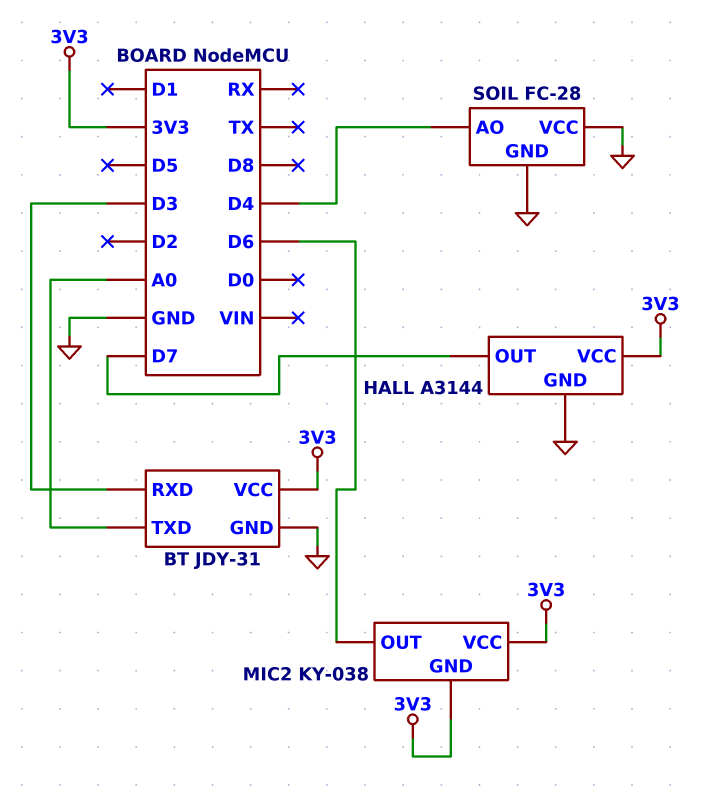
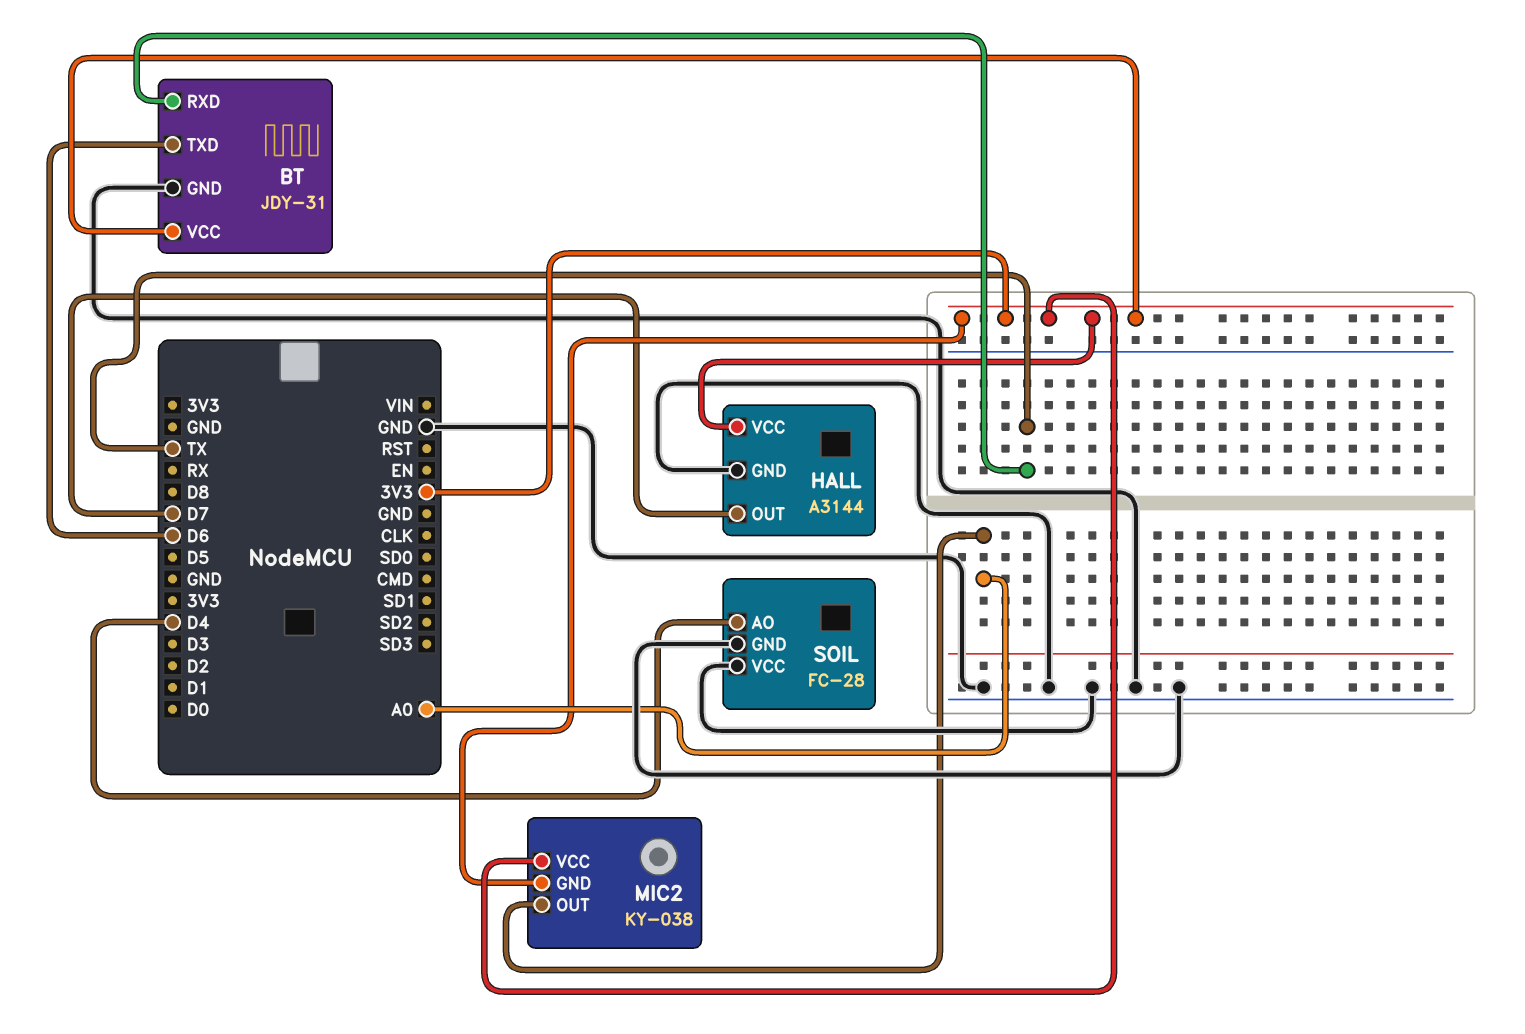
BT pin RXD: D3 -> TX
BT pin TXD: A0 -> D6
MIC2 pin OUT: D6 -> A0

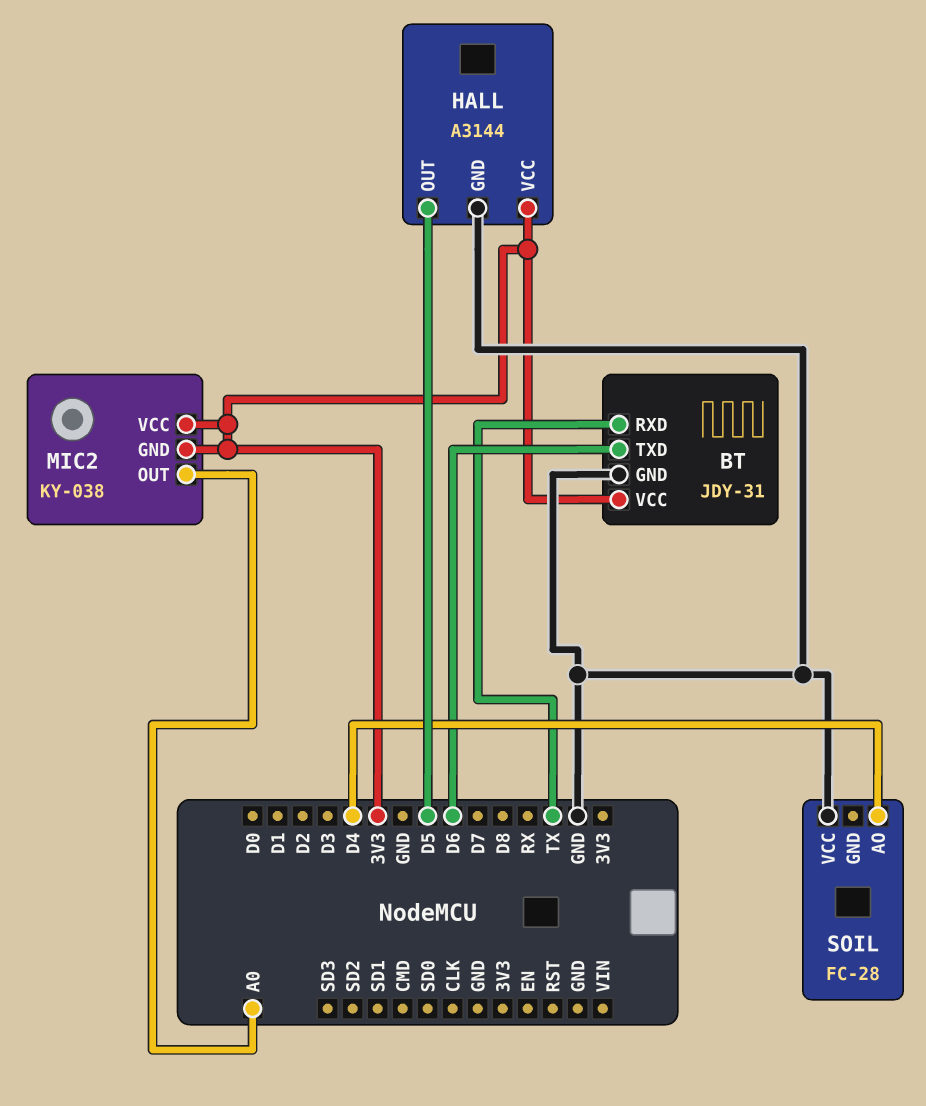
HALL pin OUT: D7 -> D5
SOIL pin GND: GND -> none

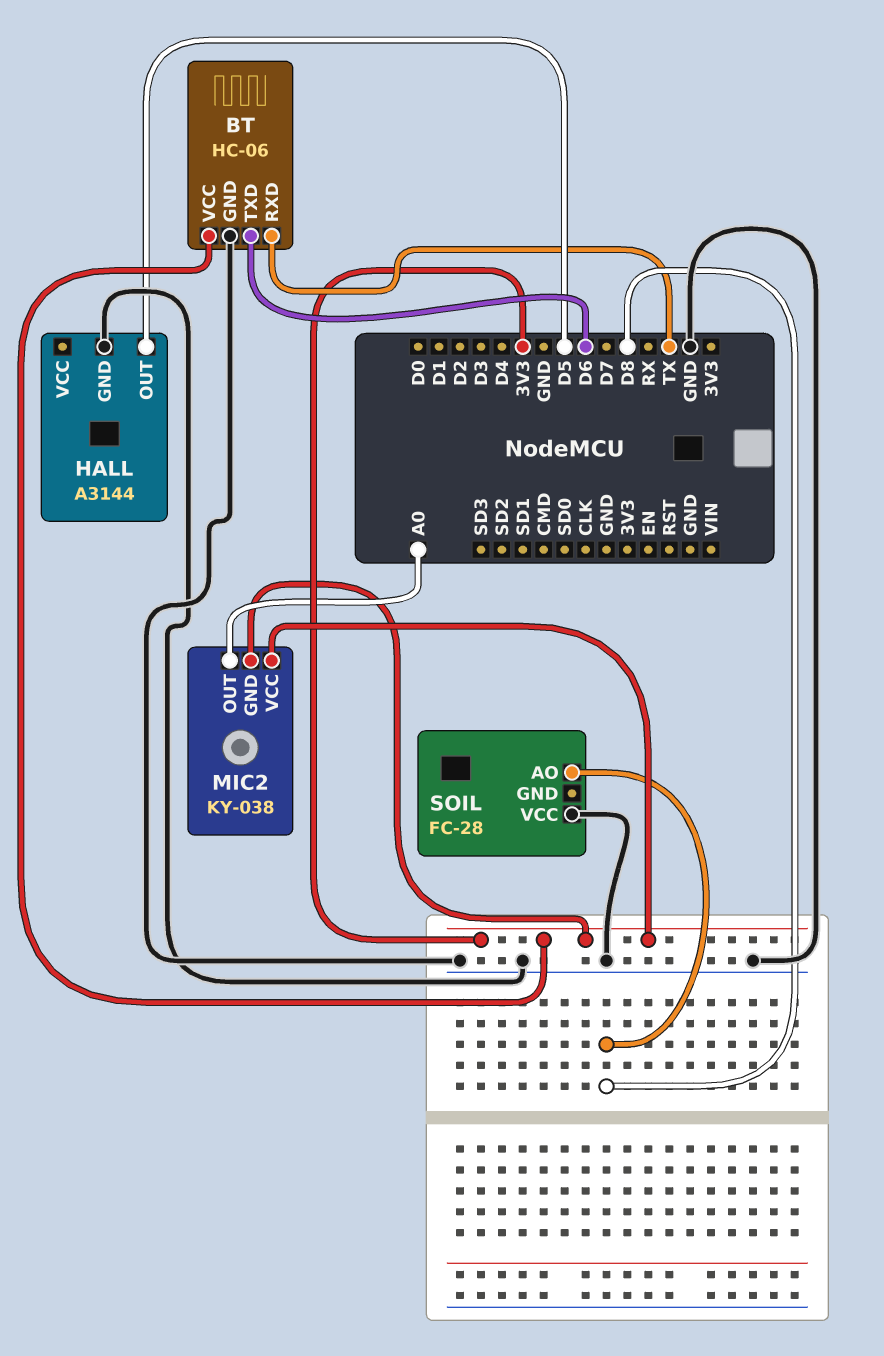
BT: JDY-31 -> HC-06
HALL pin VCC: 3V3 -> none
SOIL pin AO: D4 -> D8

